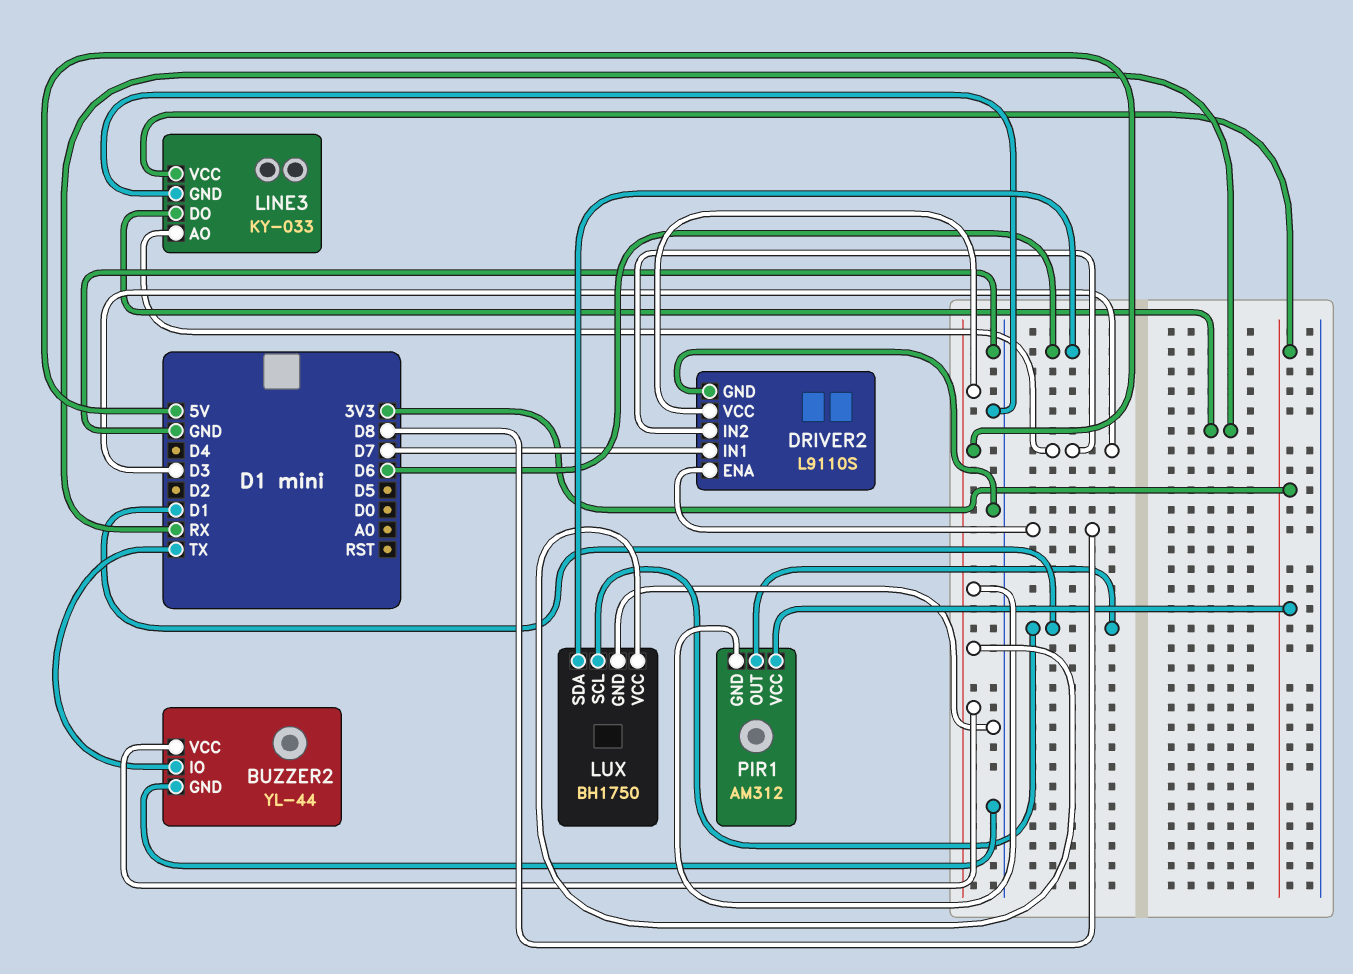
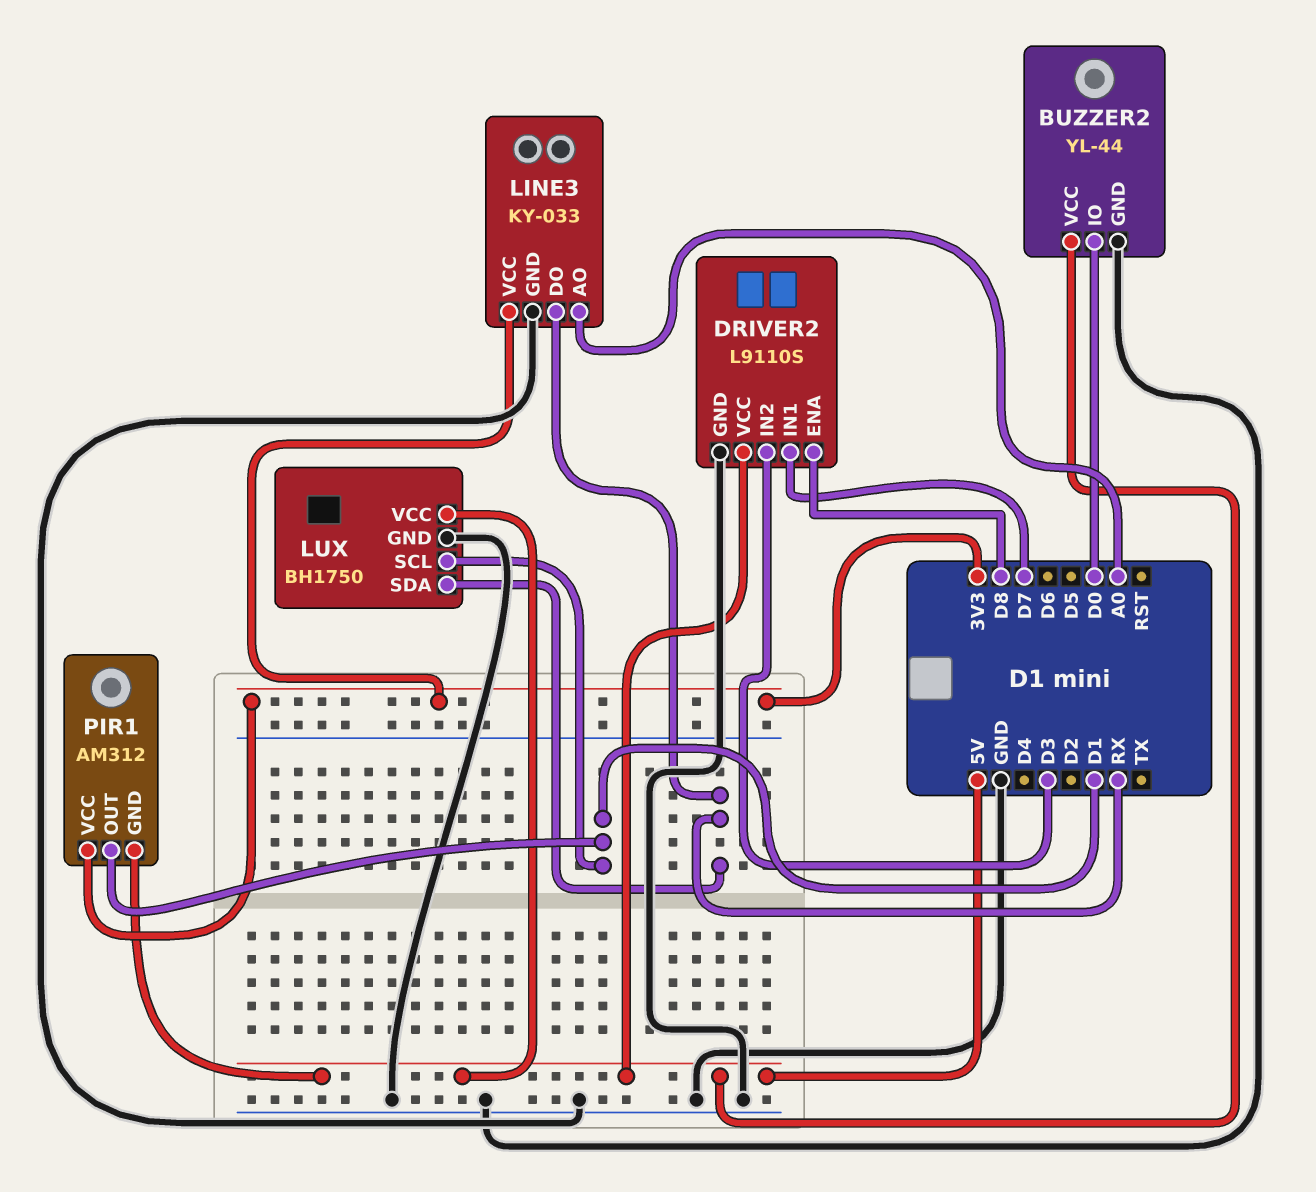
BUZZER2 pin IO: TX -> D0
LINE3 pin AO: D3 -> A0
LUX pin SDA: D6 -> RX

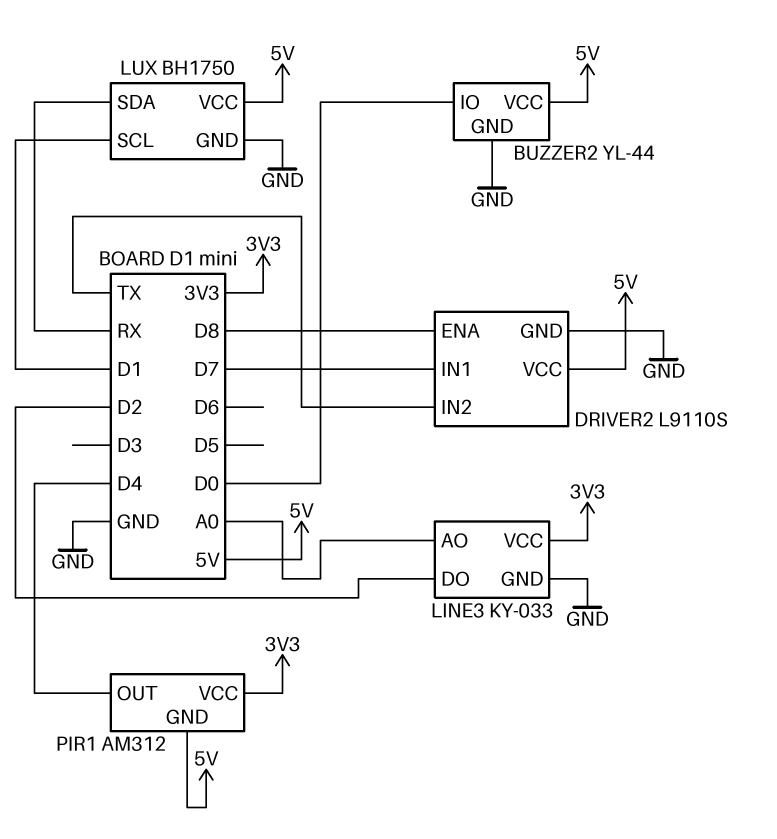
DRIVER2 pin IN2: D3 -> TX
LINE3 pin DO: RX -> D2
PIR1 pin OUT: D1 -> D4

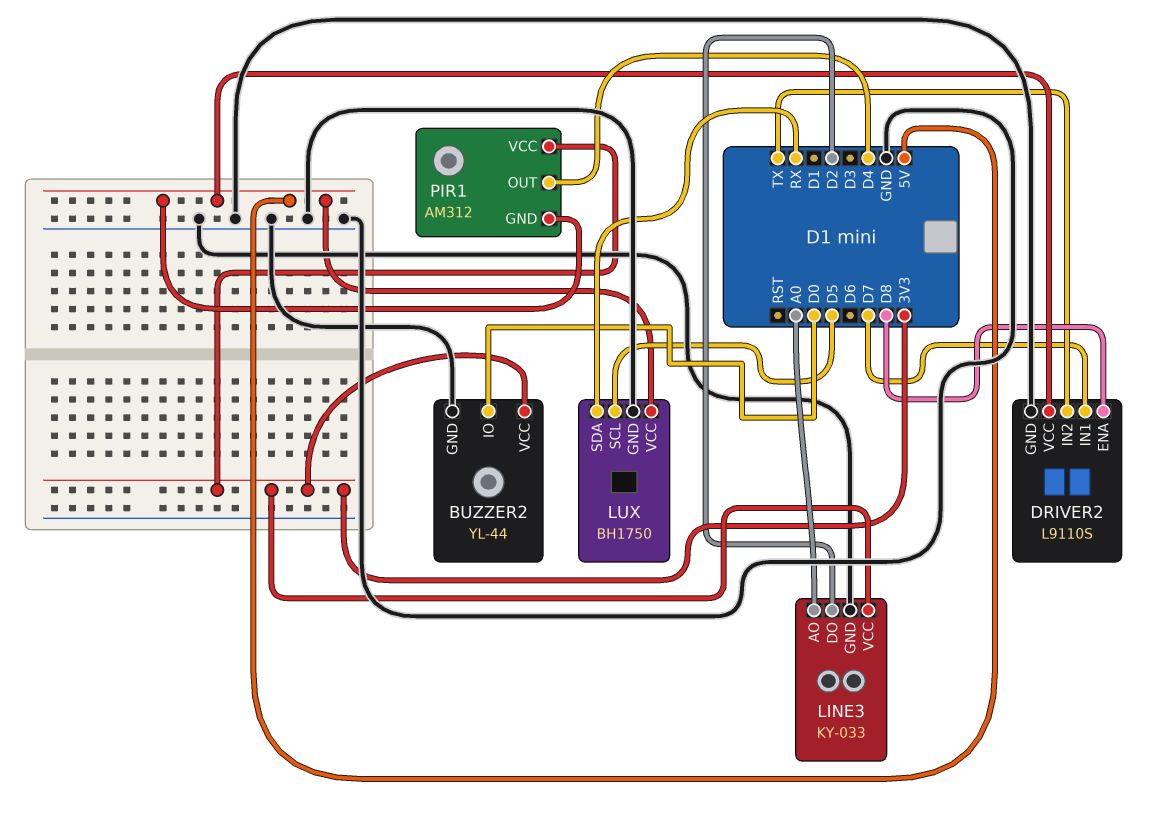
BUZZER2 pin VCC: 5V -> 3V3
LUX pin SCL: D1 -> D5

